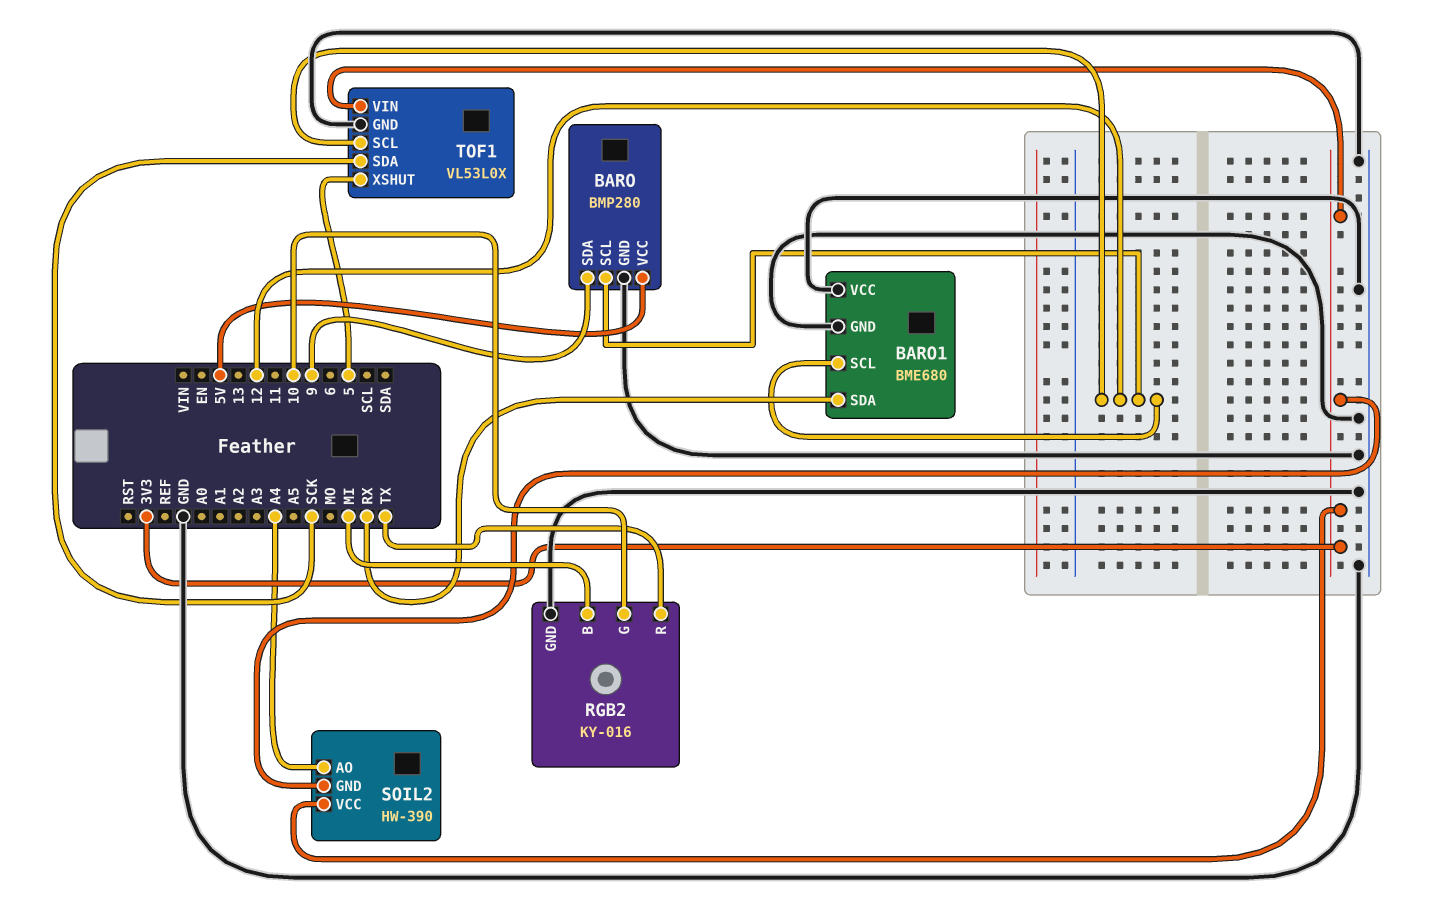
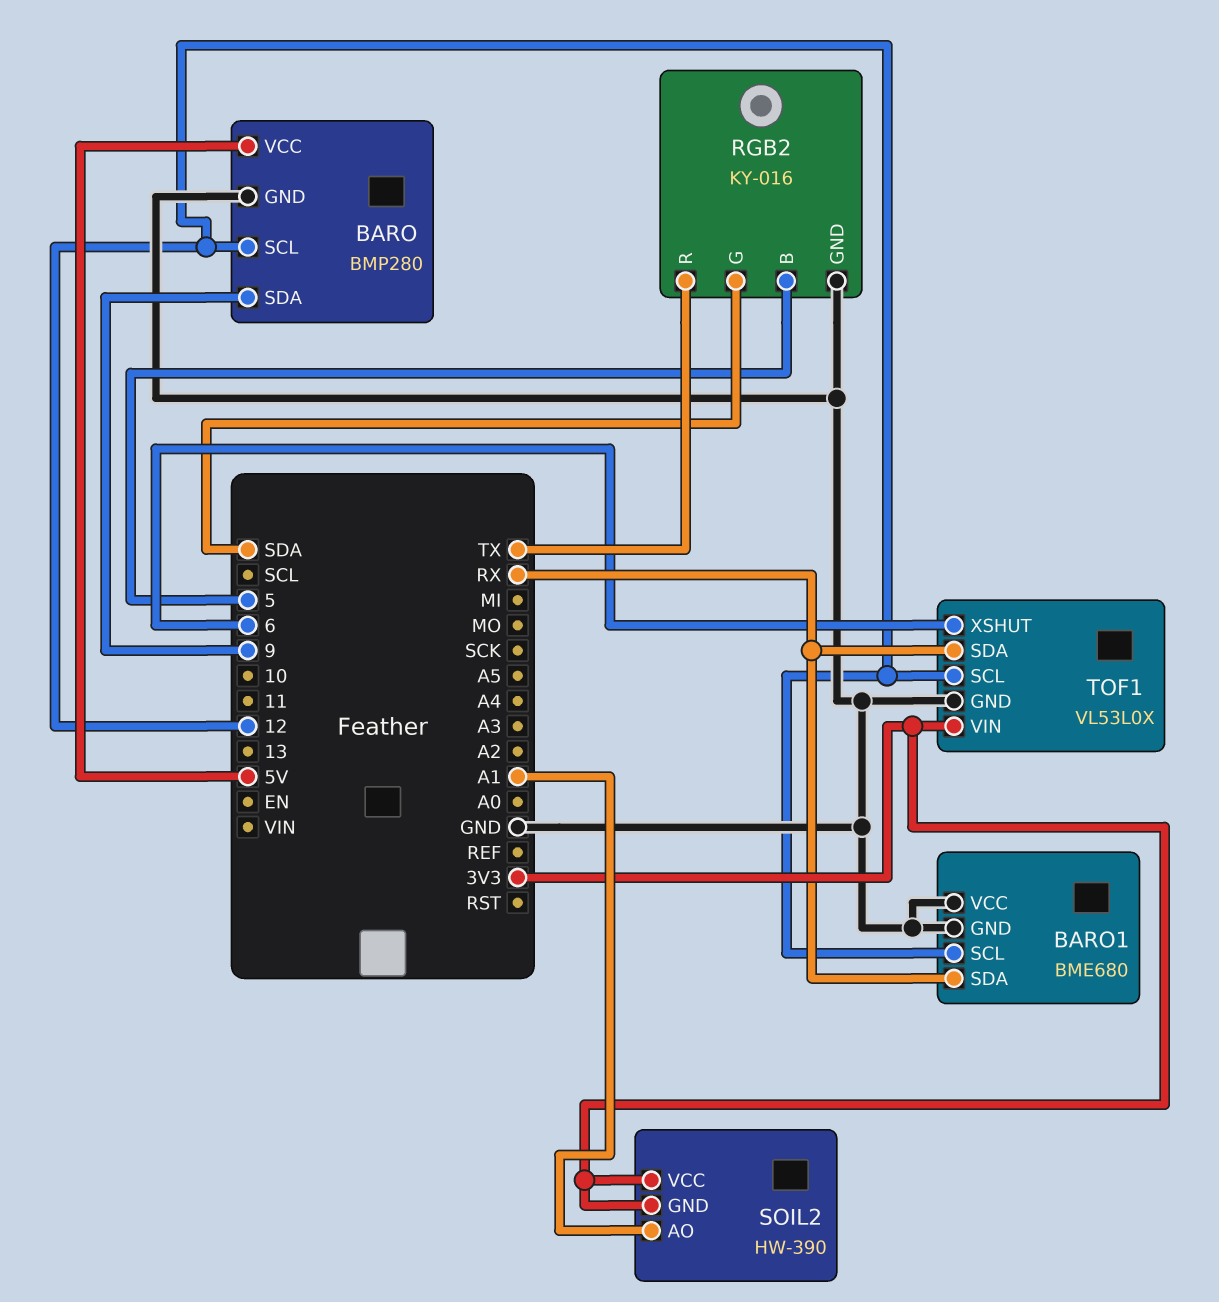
RGB2 pin B: MI -> 5
RGB2 pin G: 10 -> SDA
SOIL2 pin AO: A4 -> A1
TOF1 pin SDA: SCK -> RX
TOF1 pin XSHUT: 5 -> 6

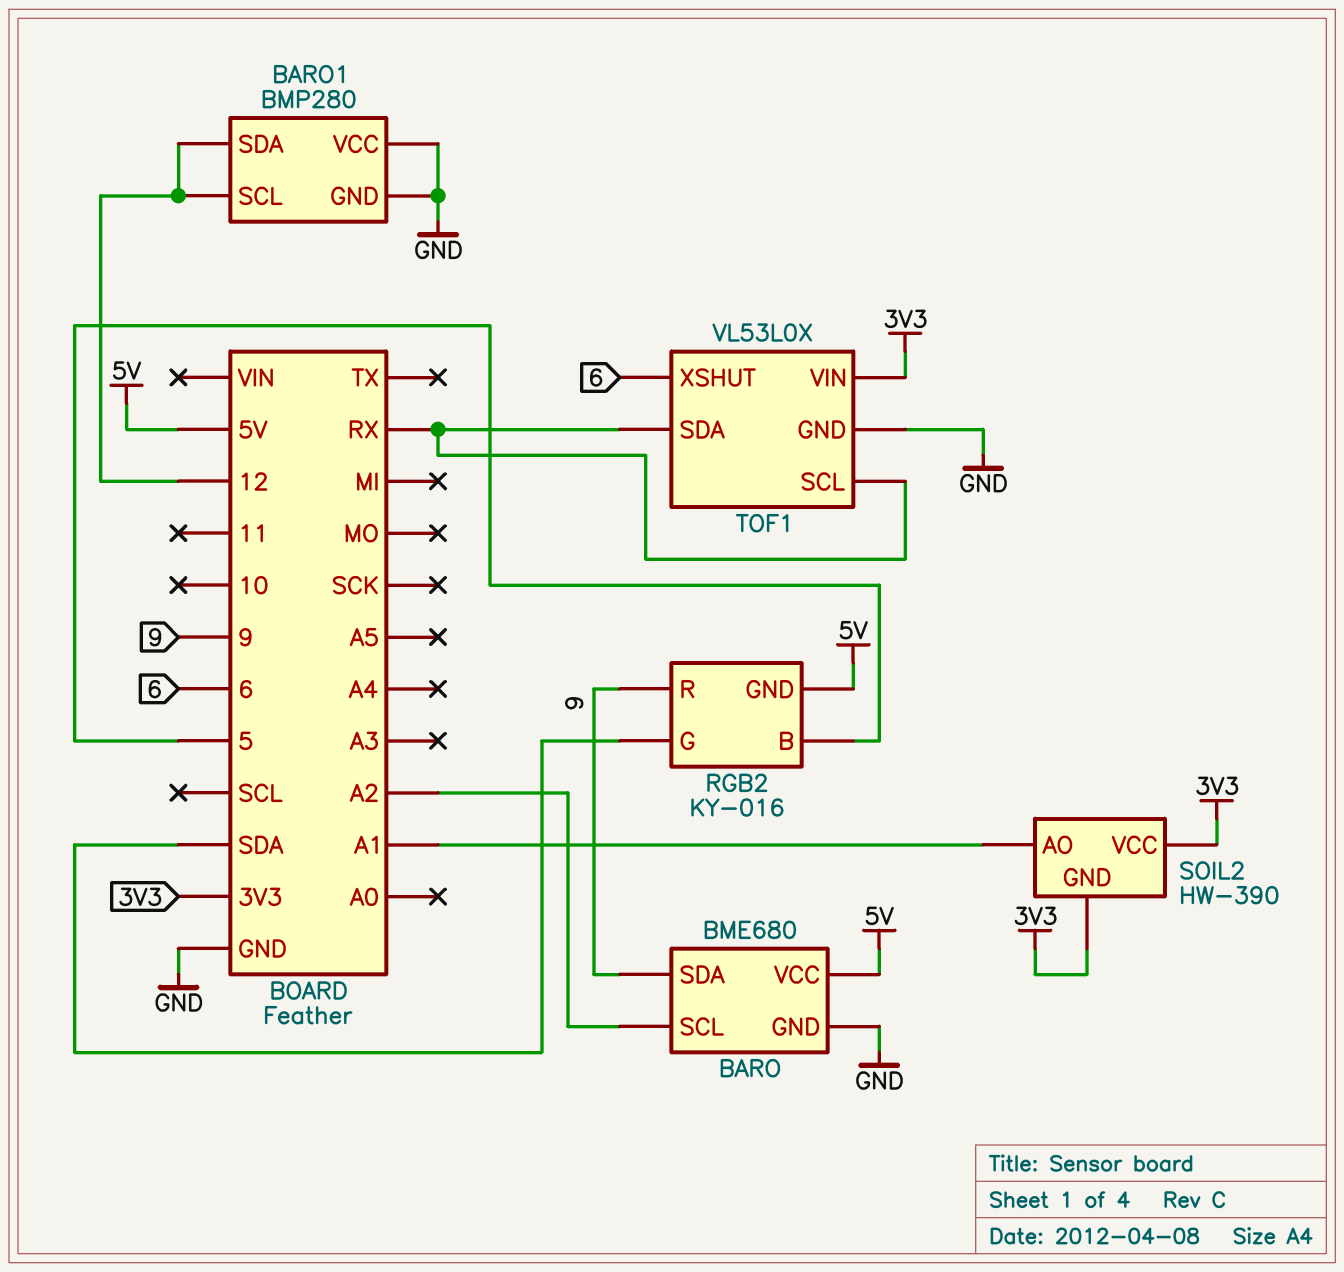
BARO: BMP280 -> BME680
BARO pin SCL: 12 -> A2
BARO1: BME680 -> BMP280
BARO1 pin SDA: RX -> 12
RGB2 pin GND: GND -> 5V
RGB2 pin R: TX -> 9
TOF1 pin SCL: 12 -> RX

